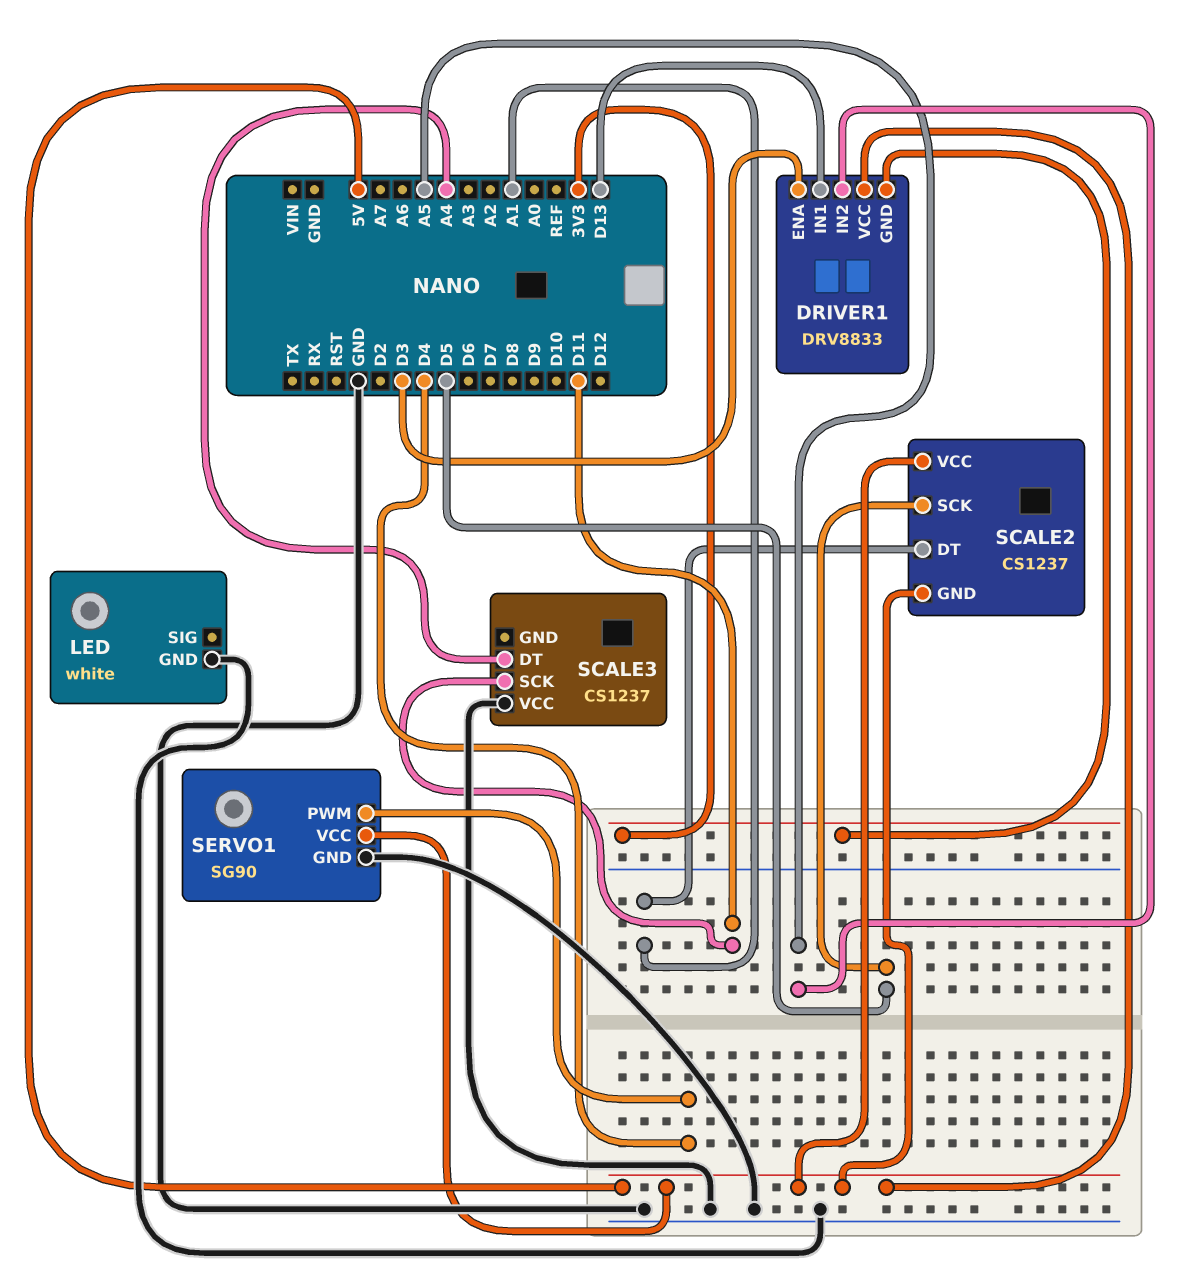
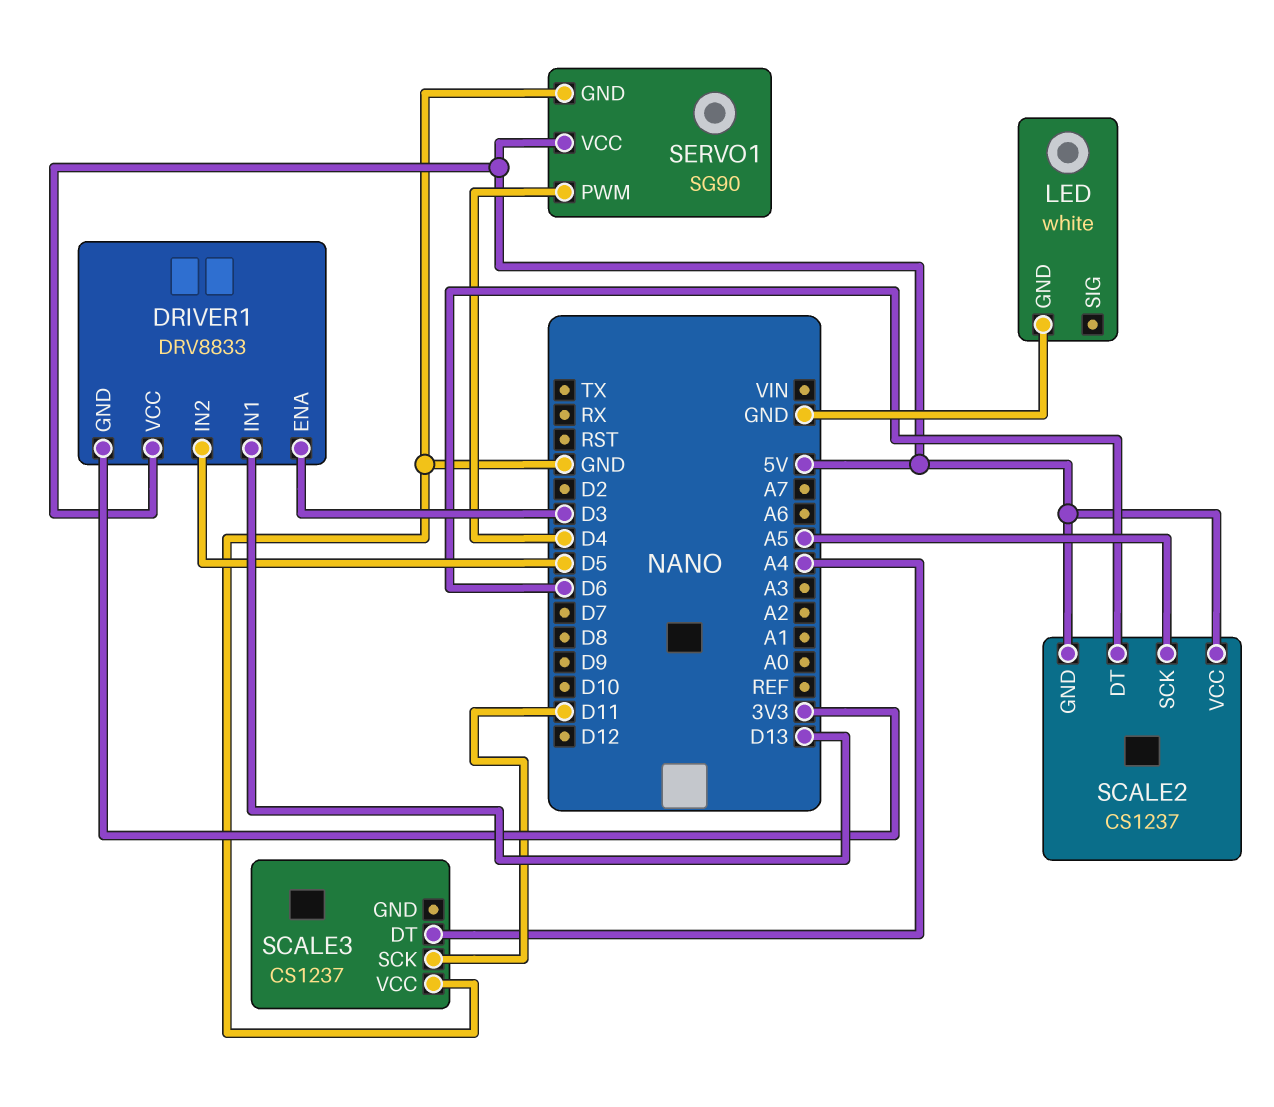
DRIVER1 pin IN2: A5 -> D5
SCALE2 pin DT: A1 -> D6
SCALE2 pin SCK: D5 -> A5

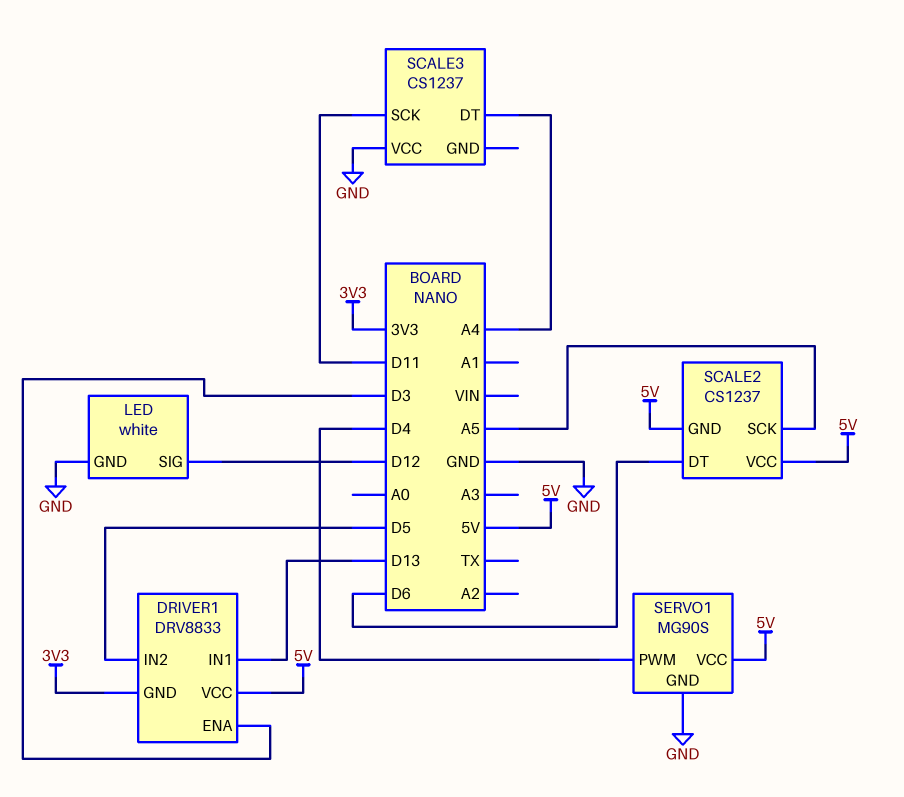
LED pin SIG: none -> D12
SERVO1: SG90 -> MG90S

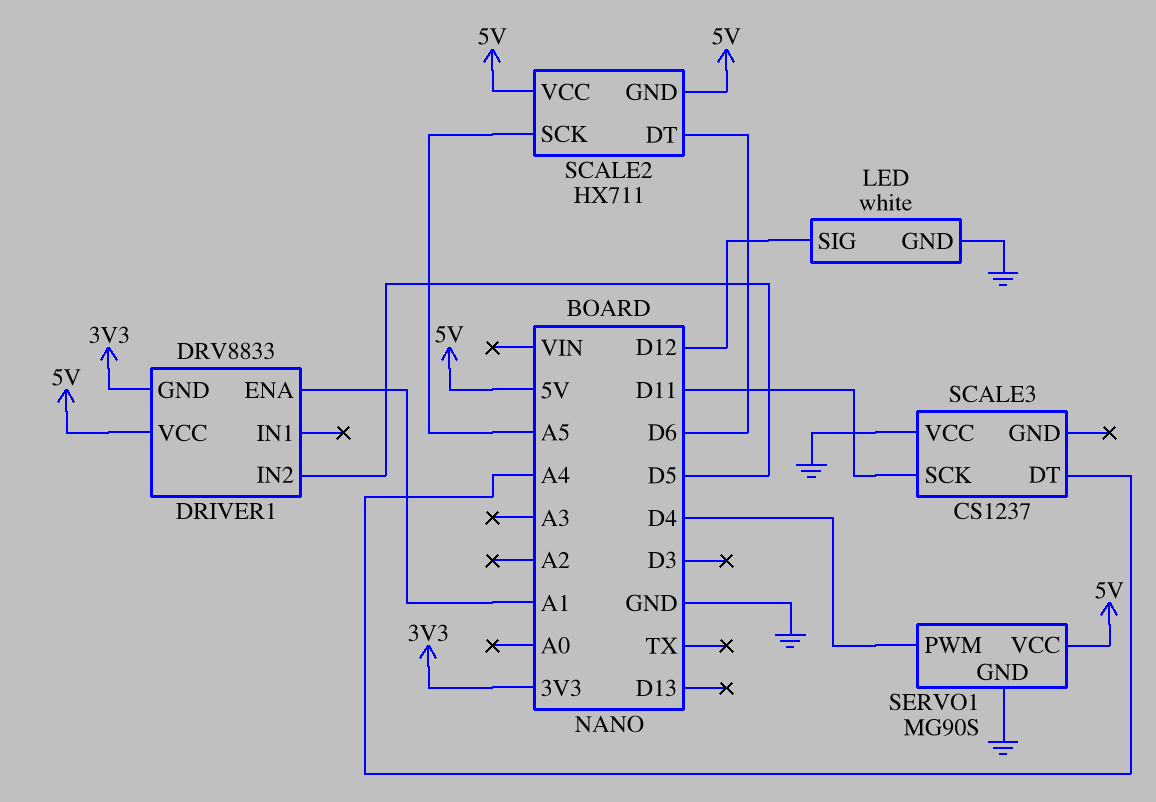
DRIVER1 pin ENA: D3 -> A1
DRIVER1 pin IN1: D13 -> none
SCALE2: CS1237 -> HX711

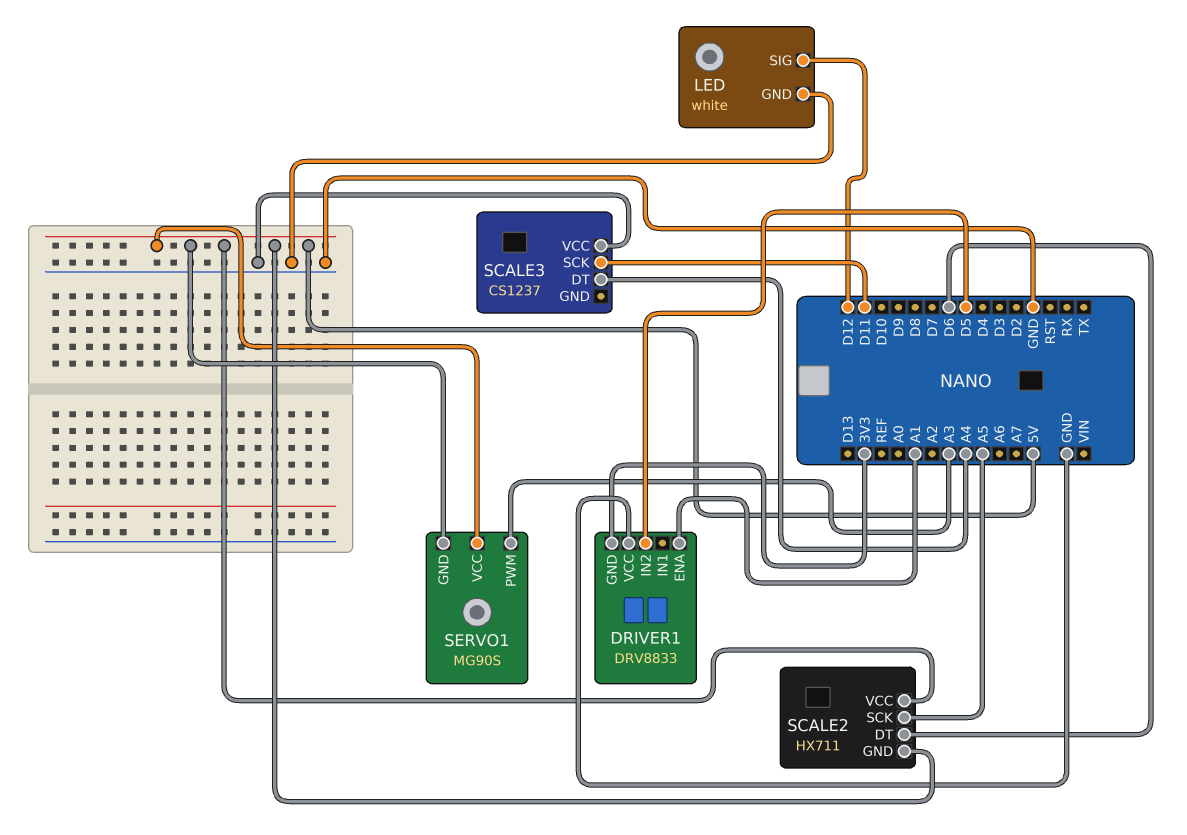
DRIVER1 pin VCC: 5V -> GND
SERVO1 pin GND: GND -> 5V
SERVO1 pin PWM: D4 -> A3

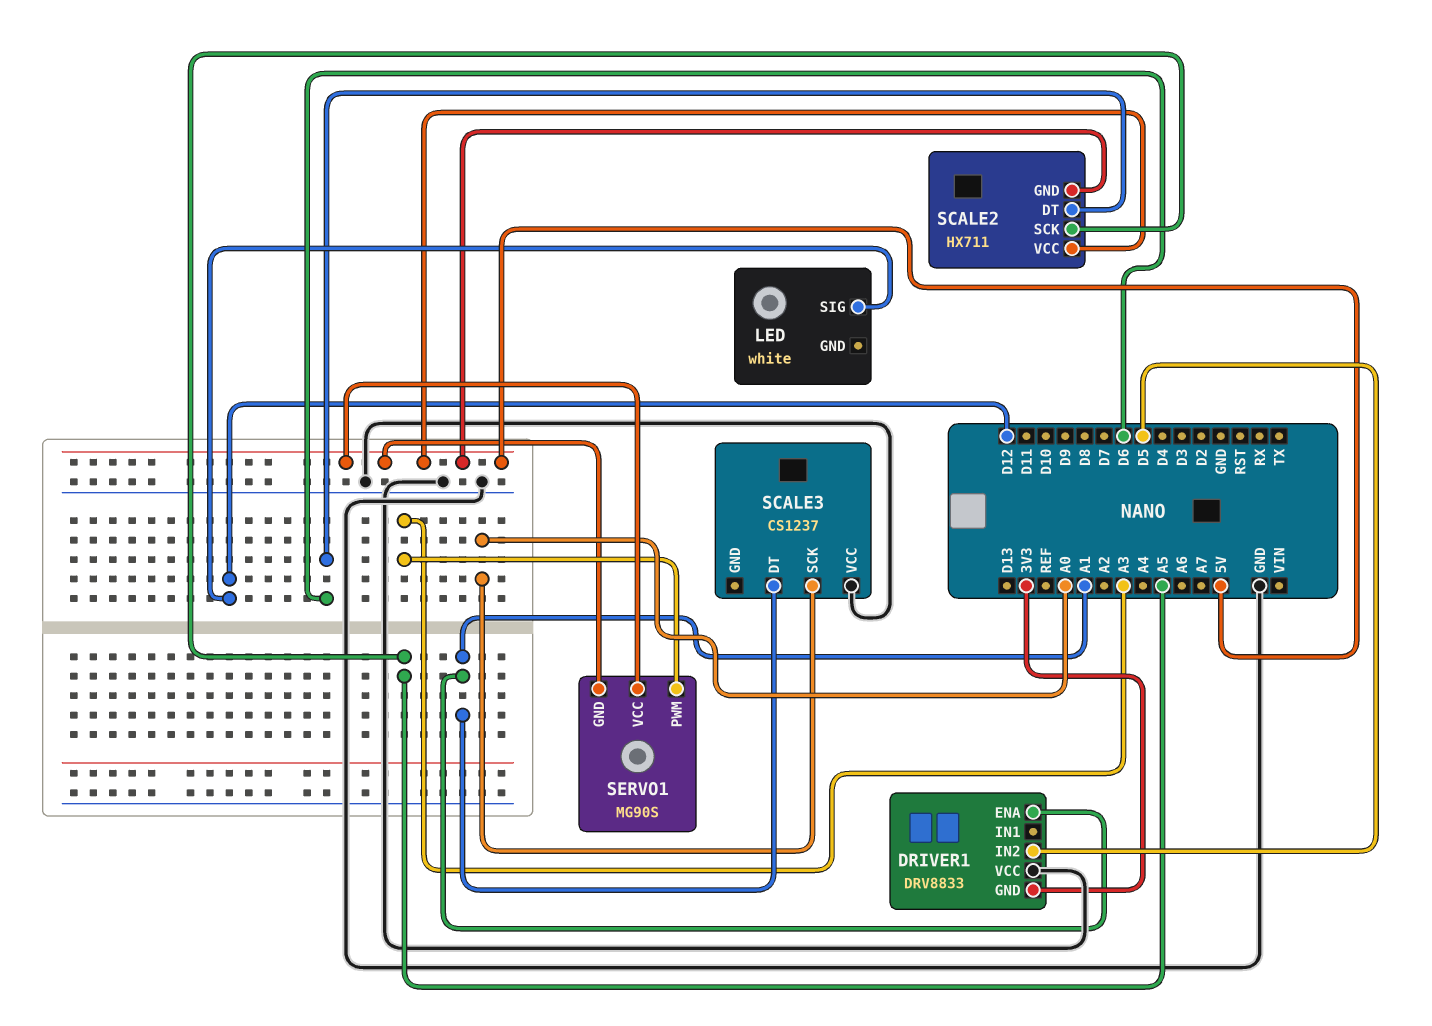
LED pin GND: GND -> none
SCALE3 pin DT: A4 -> A1
SCALE3 pin SCK: D11 -> A0

